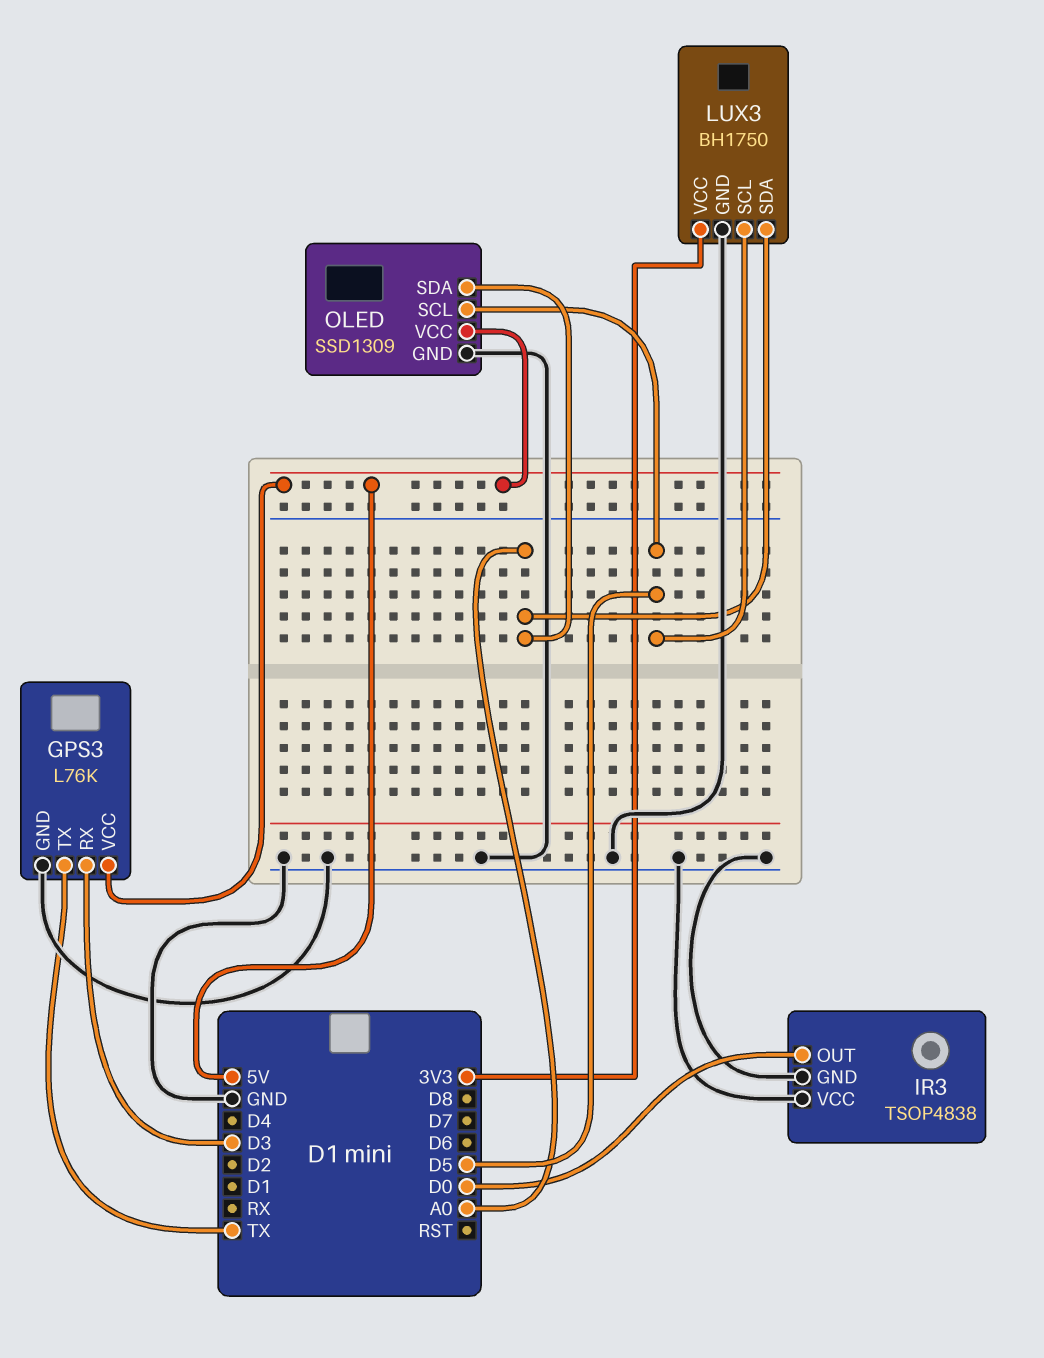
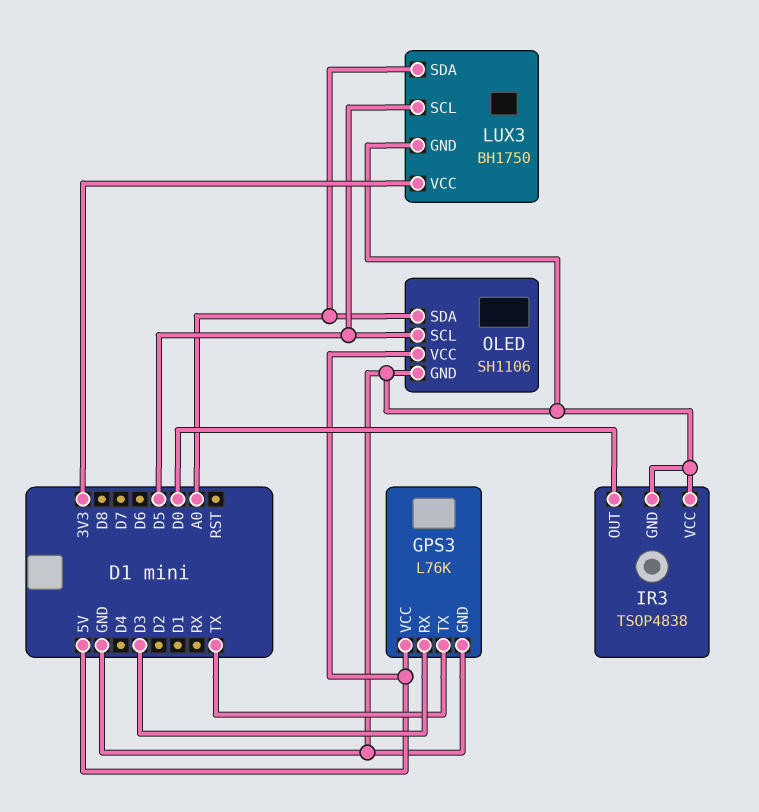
OLED: SSD1309 -> SH1106

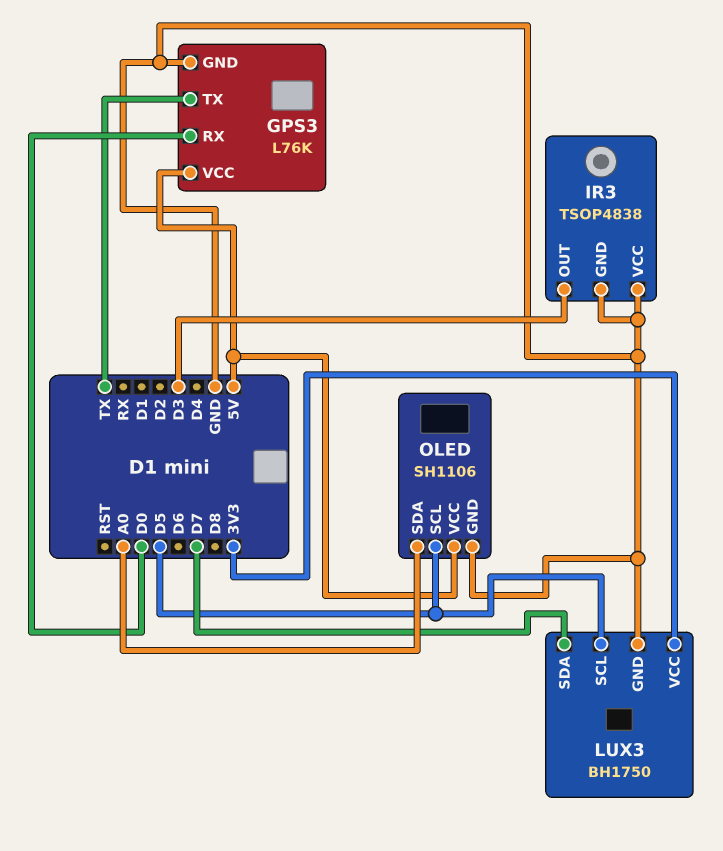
GPS3 pin RX: D3 -> D0
IR3 pin OUT: D0 -> D3
LUX3 pin SDA: A0 -> D7

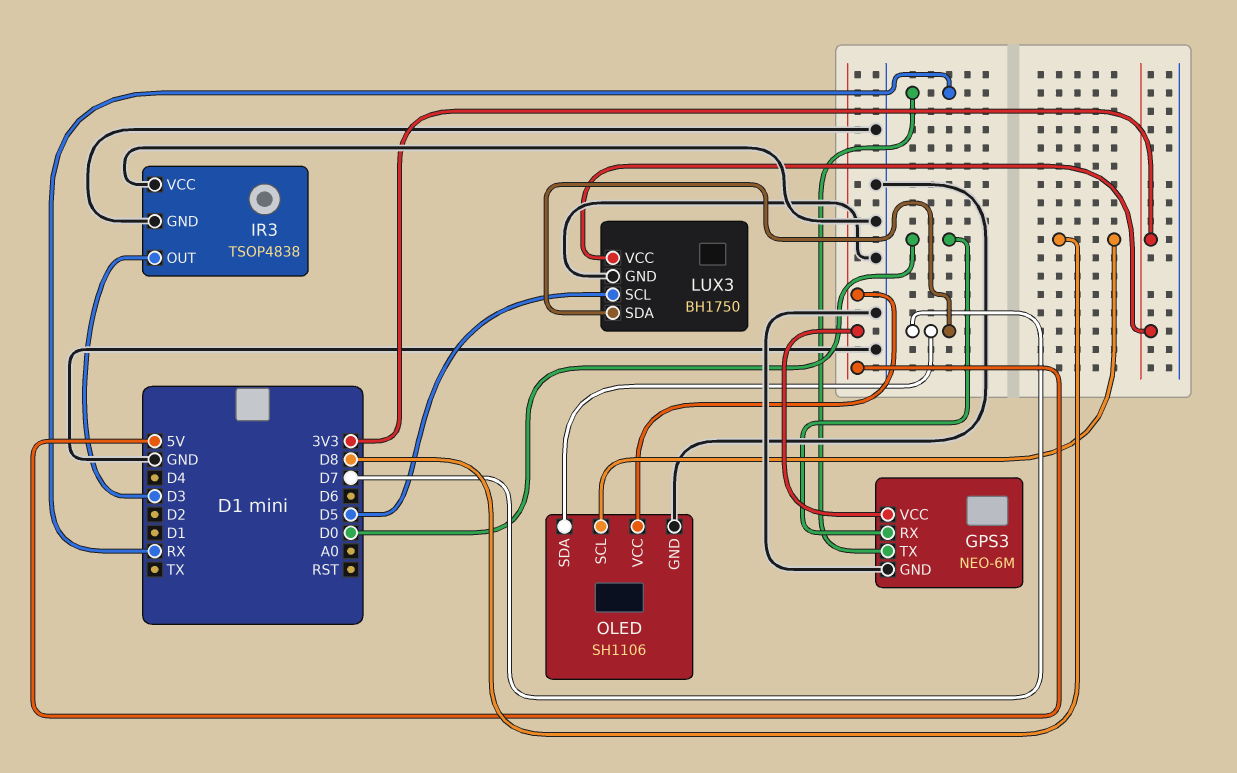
GPS3: L76K -> NEO-6M
GPS3 pin TX: TX -> RX
OLED pin SCL: D5 -> D8
OLED pin SDA: A0 -> D7

